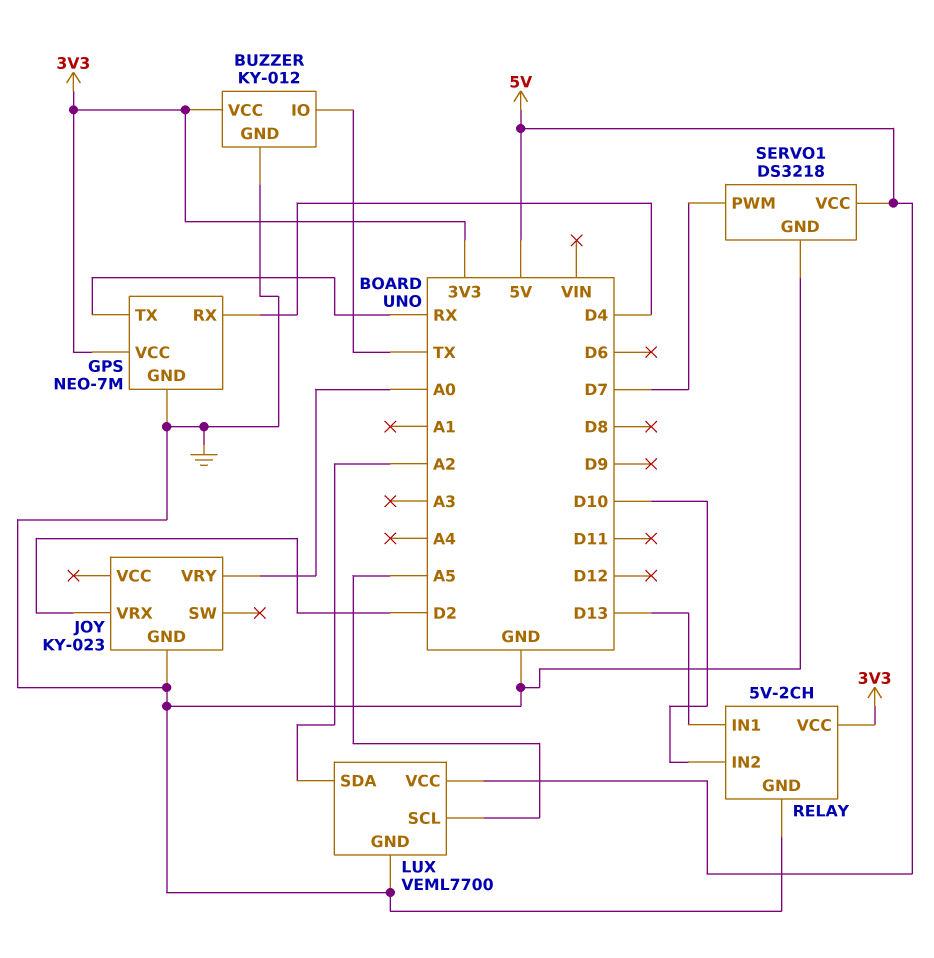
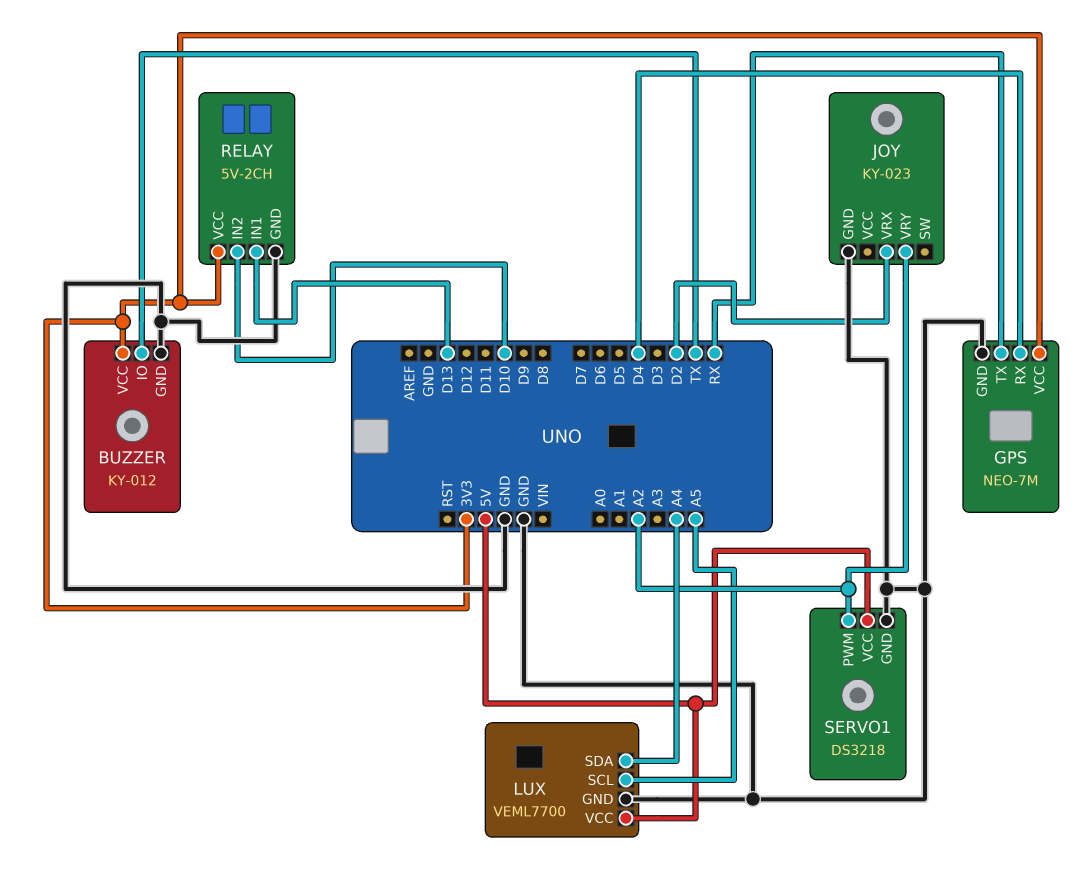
JOY pin VRY: A0 -> A2
LUX pin SDA: A2 -> A4
SERVO1 pin PWM: D7 -> A2

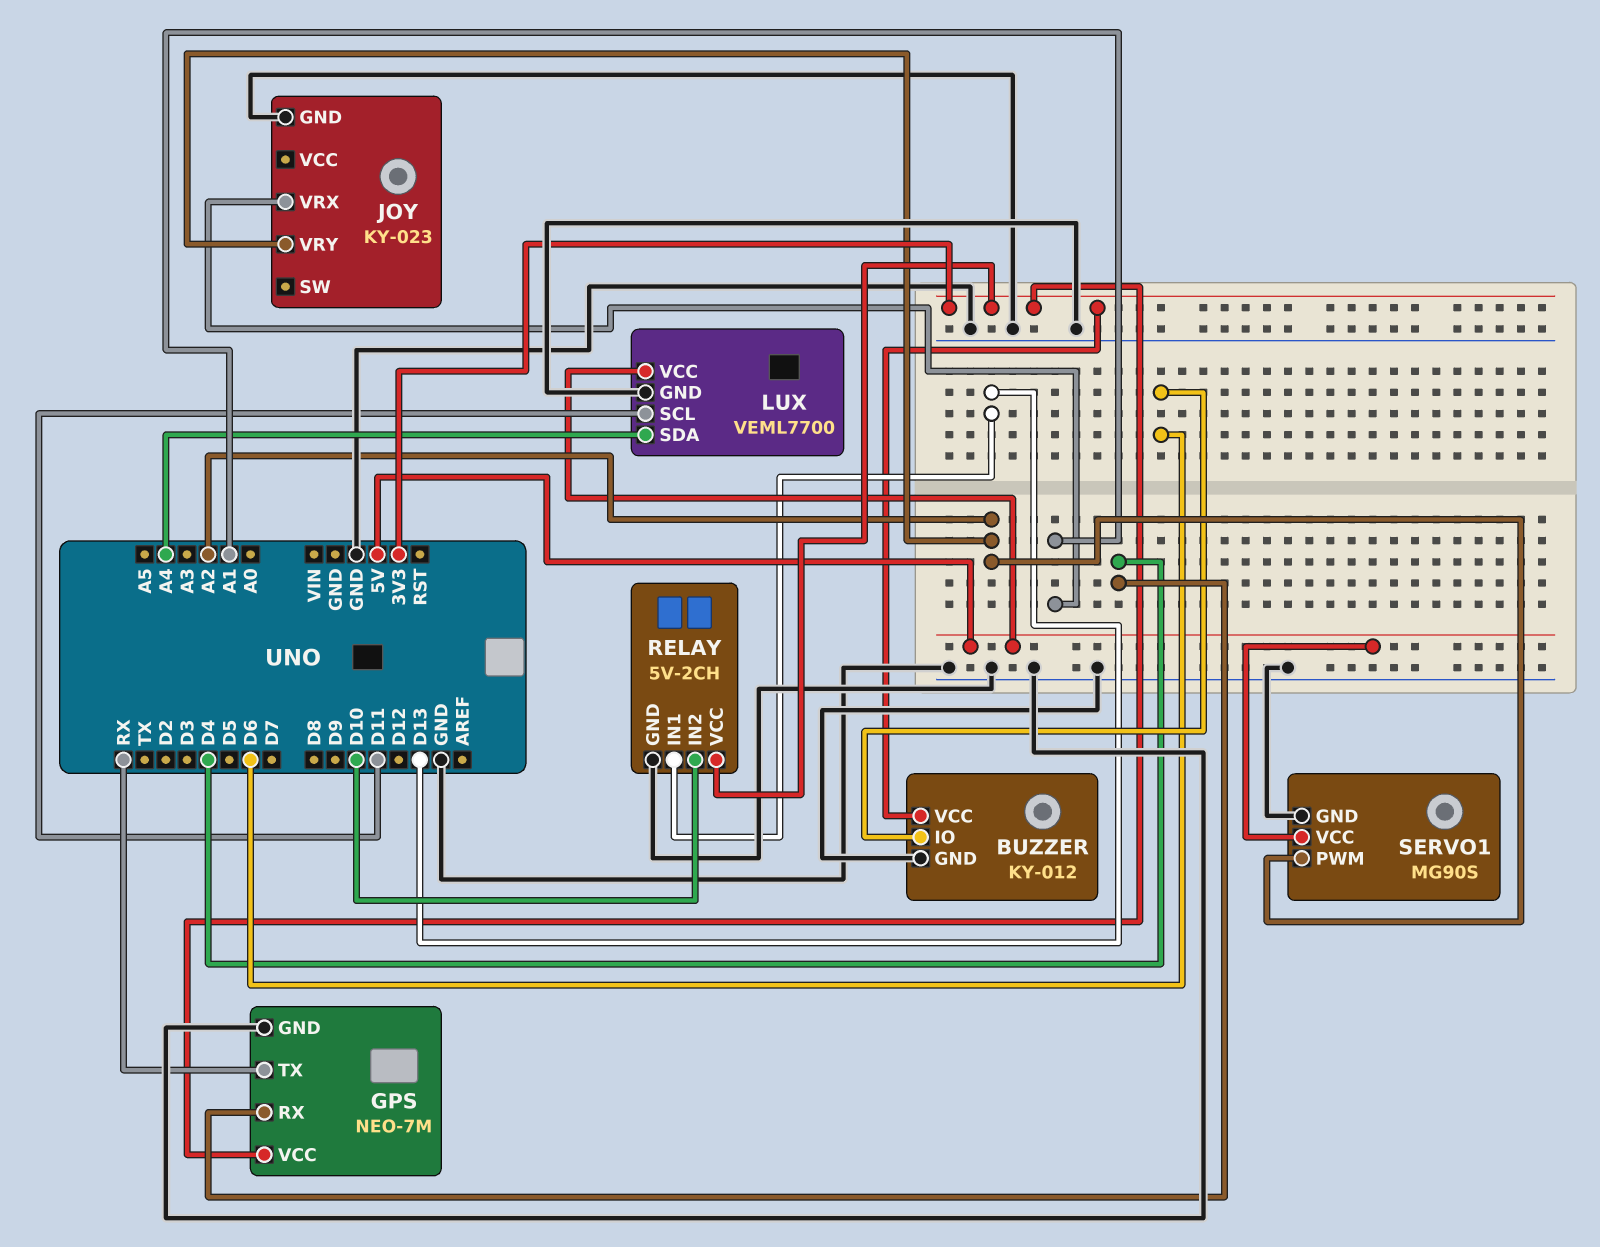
BUZZER pin IO: TX -> D6
JOY pin VRX: D2 -> A1
LUX pin SCL: A5 -> D11
SERVO1: DS3218 -> MG90S

